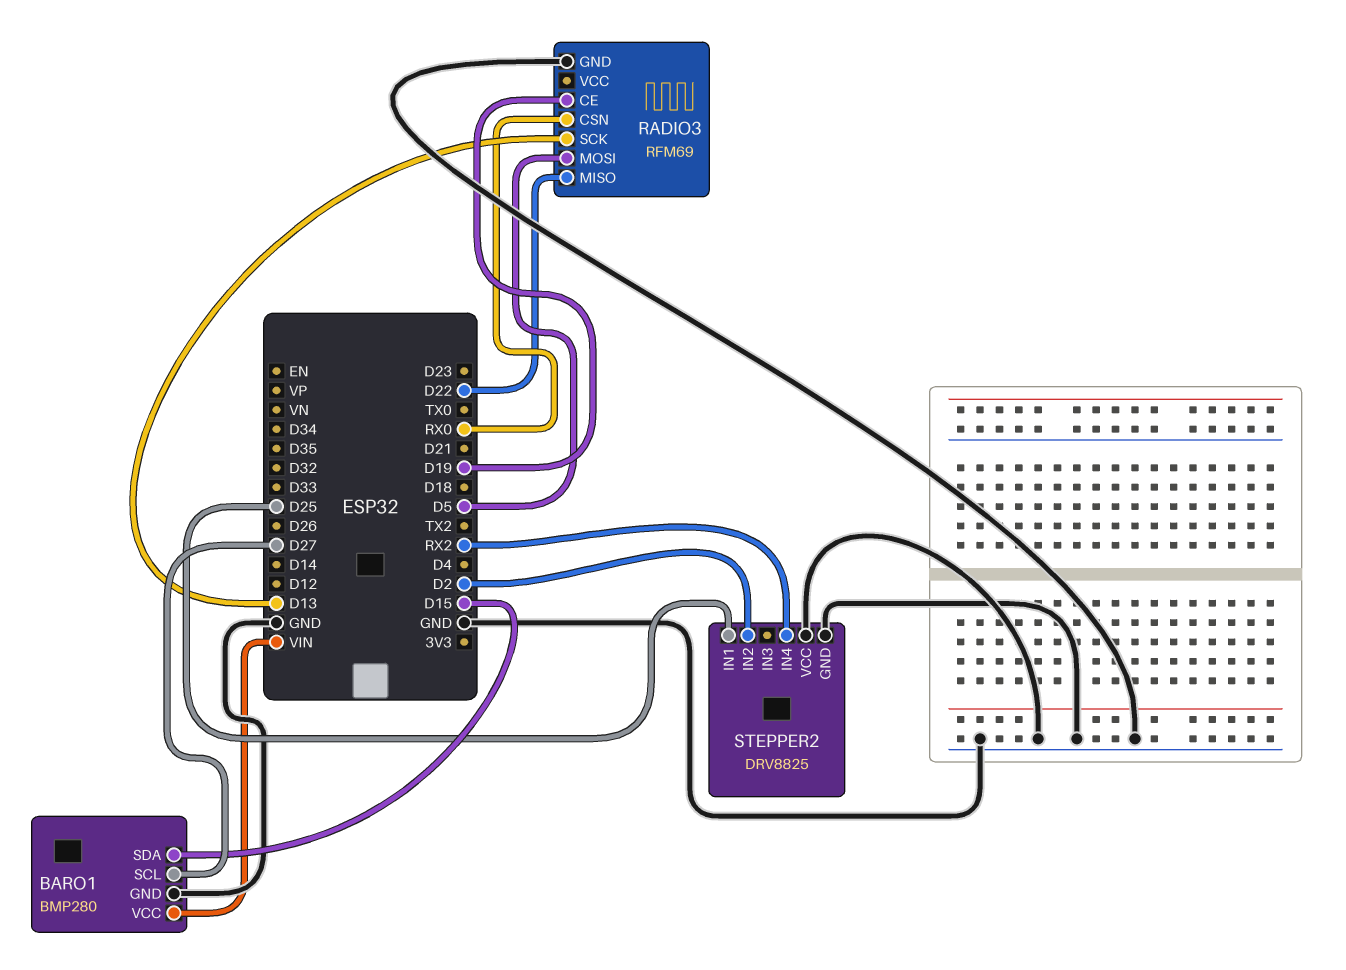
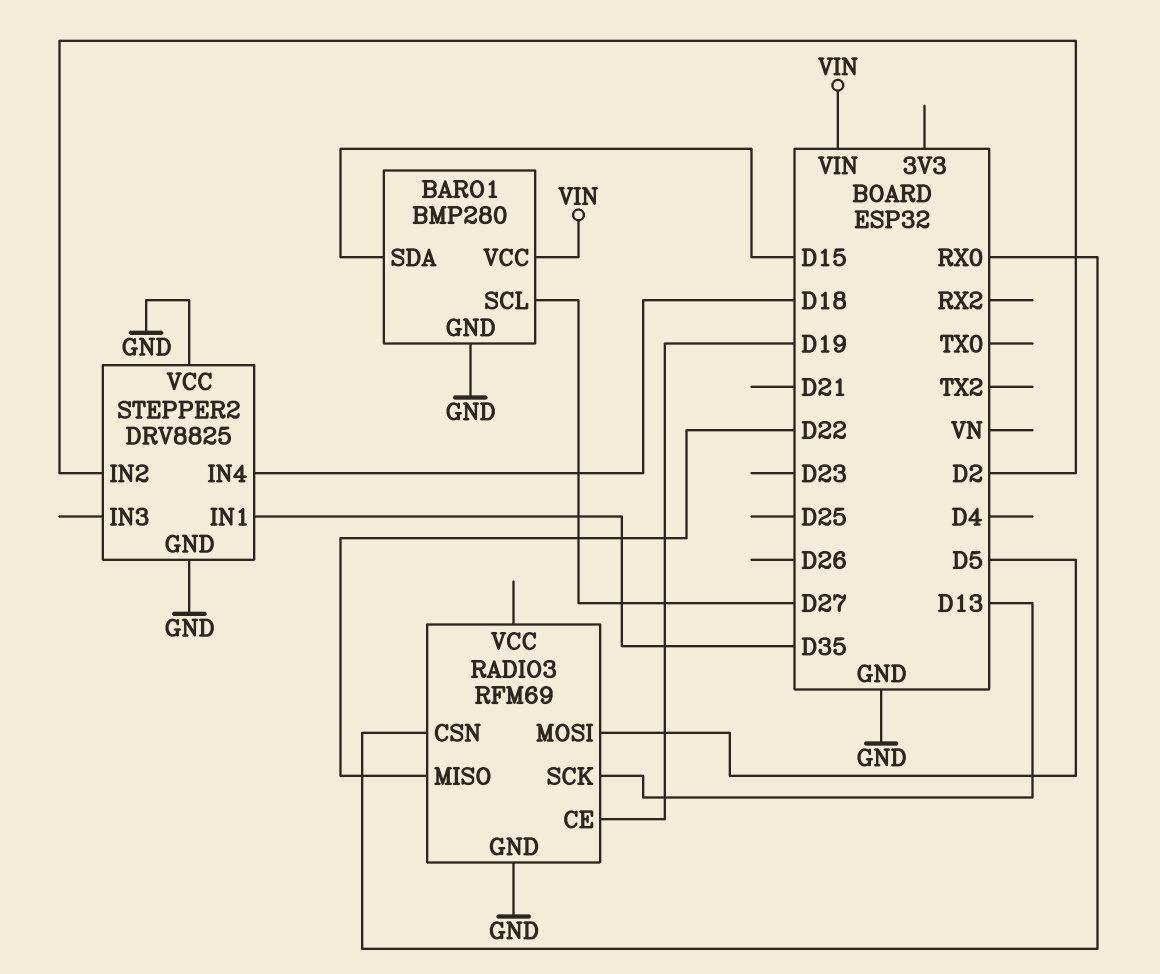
STEPPER2 pin IN1: D25 -> D35
STEPPER2 pin IN4: RX2 -> D18

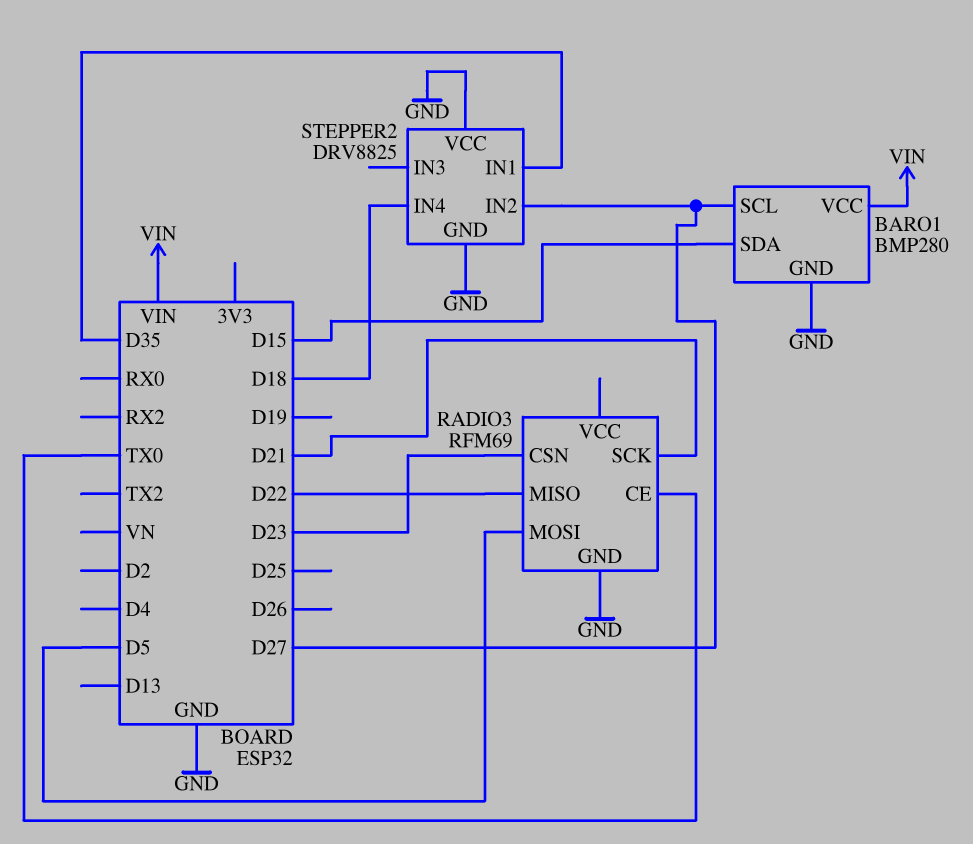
RADIO3 pin CE: D19 -> TX0
RADIO3 pin CSN: RX0 -> D23
RADIO3 pin SCK: D13 -> D21
STEPPER2 pin IN2: D2 -> D27

